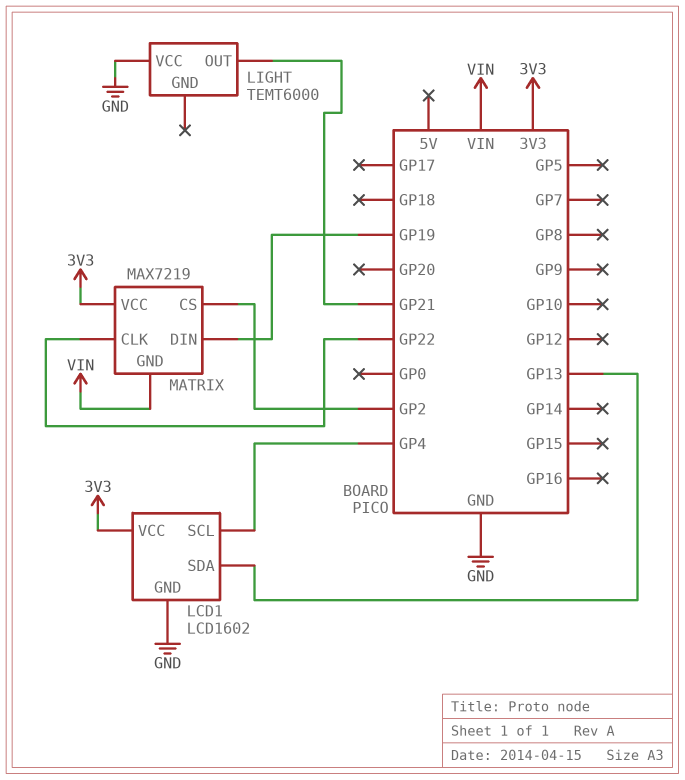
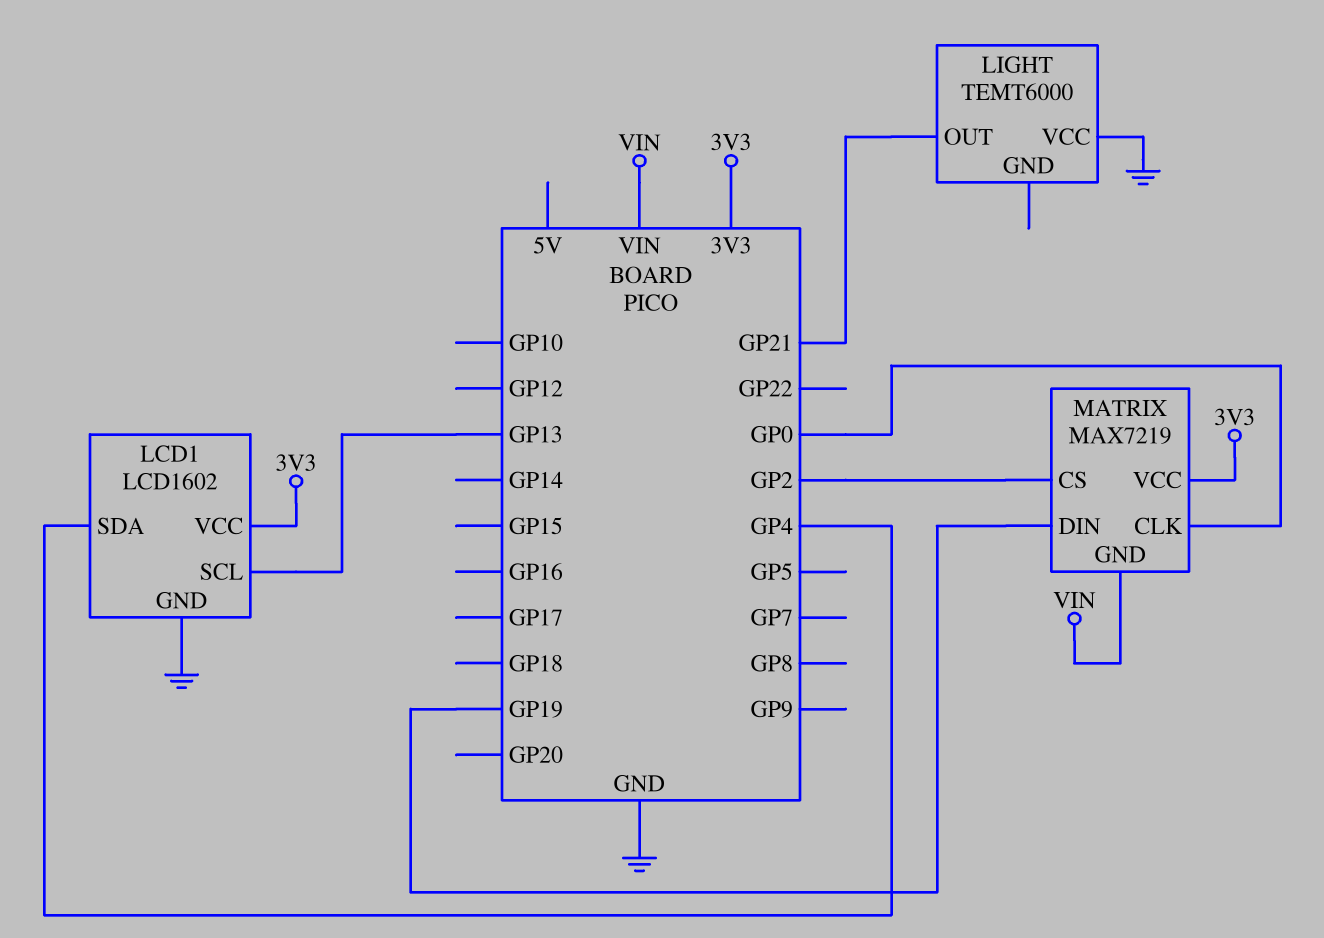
LCD1 pin SCL: GP4 -> GP13
LCD1 pin SDA: GP13 -> GP4
MATRIX pin CLK: GP22 -> GP0

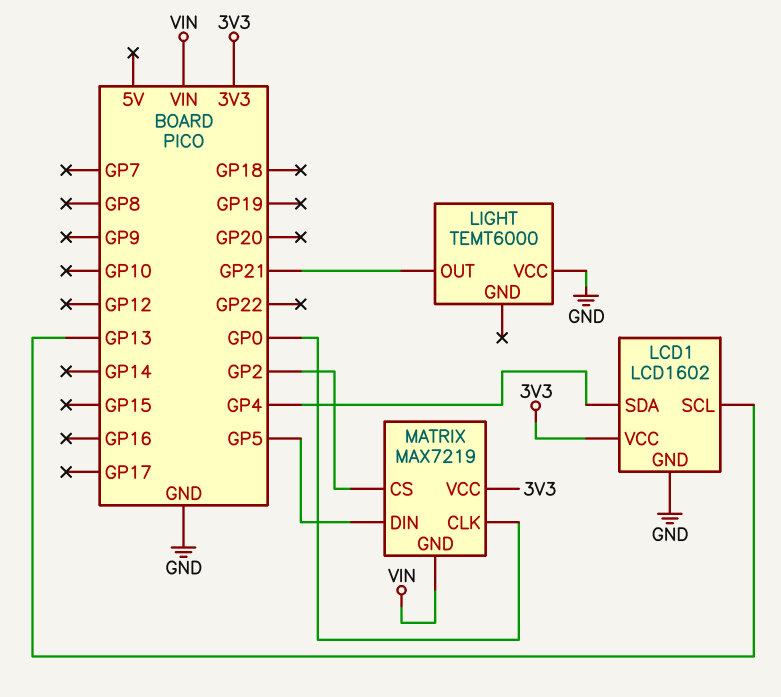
MATRIX pin DIN: GP19 -> GP5

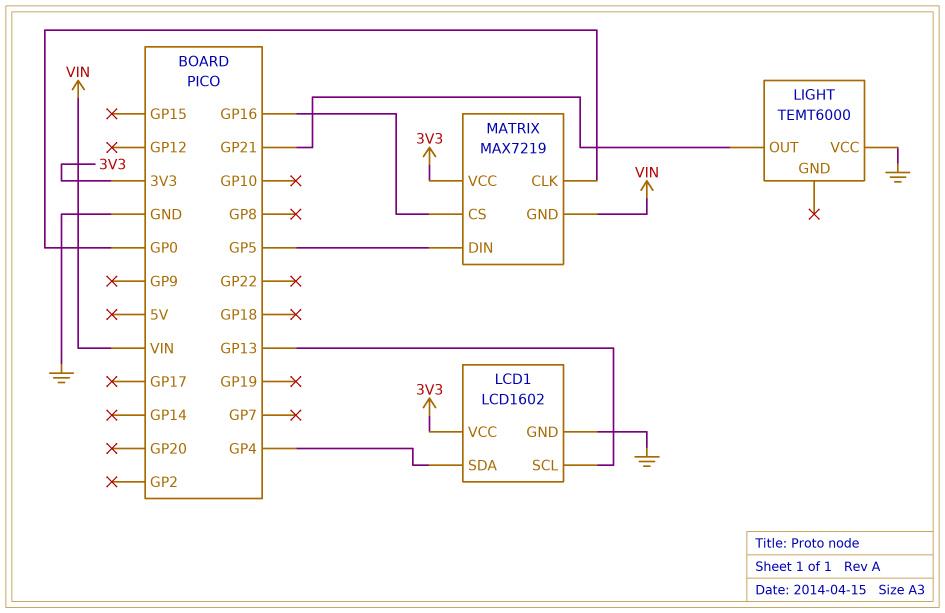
MATRIX pin CS: GP2 -> GP16

